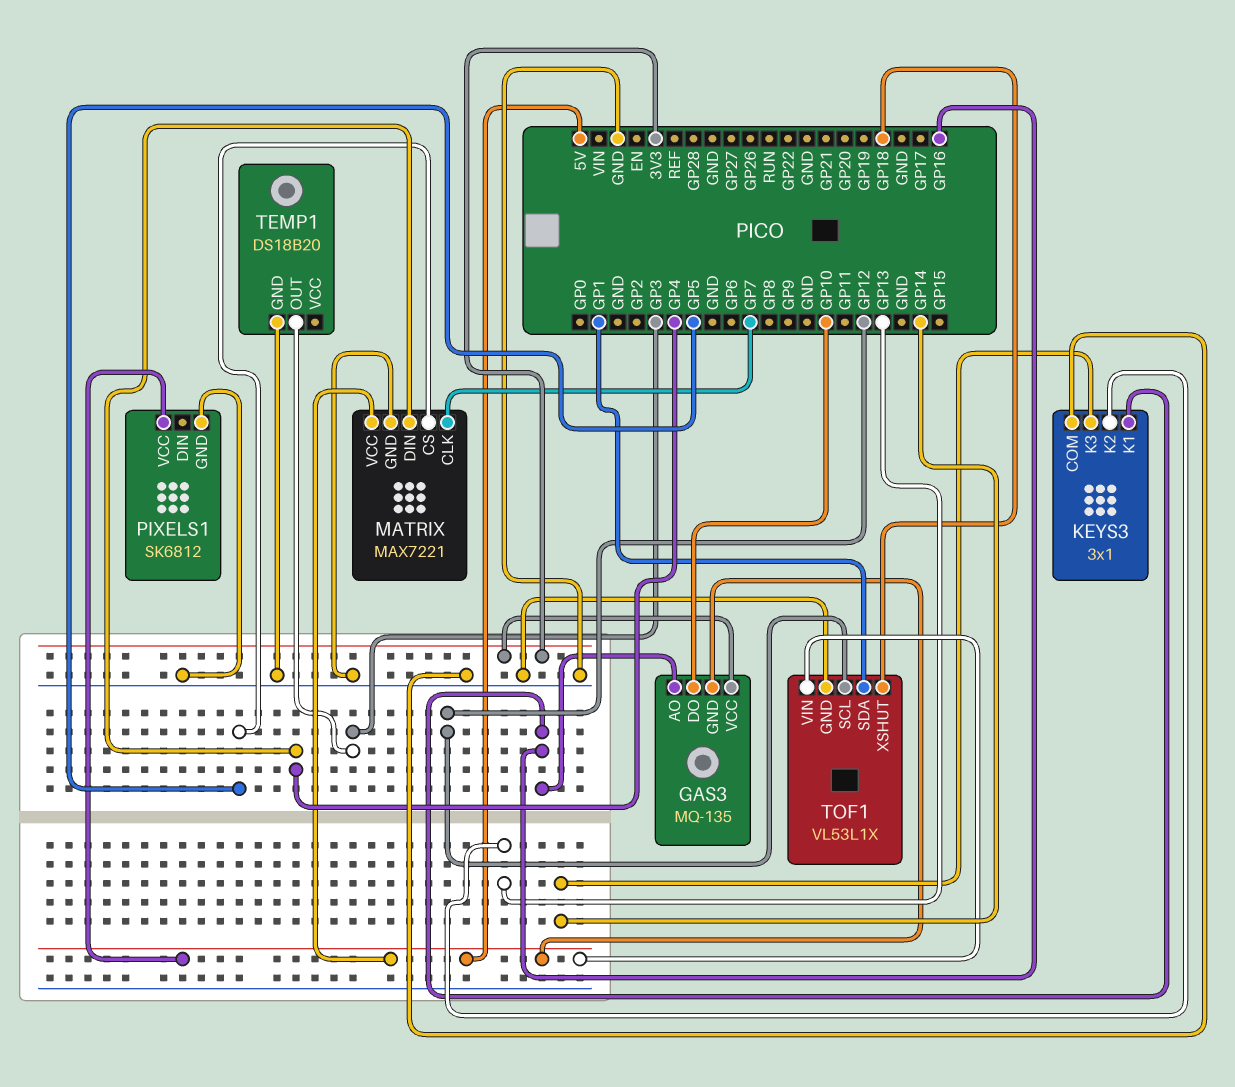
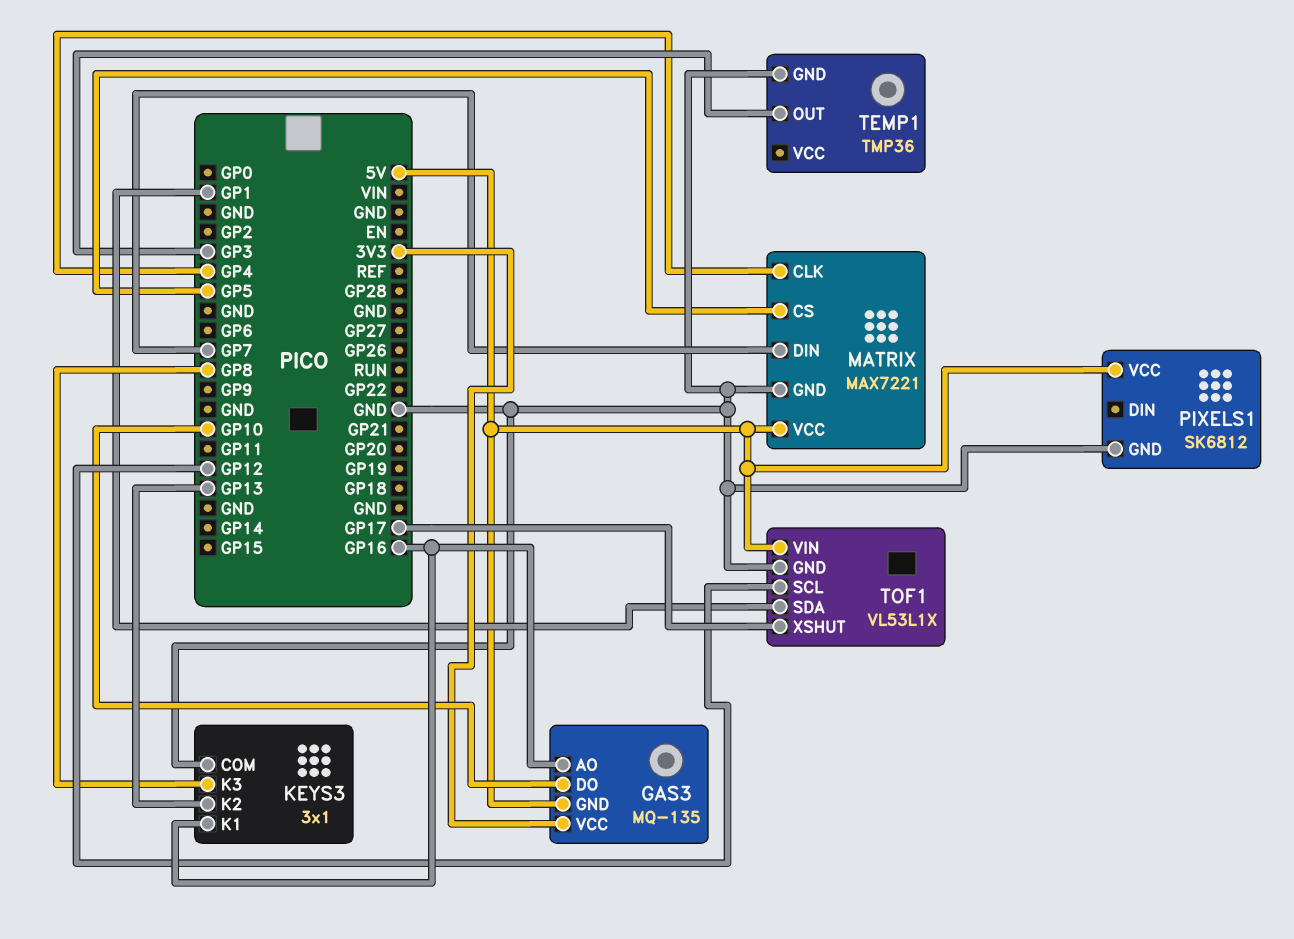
KEYS3 pin K3: GP14 -> GP8
MATRIX pin CLK: GP7 -> GP4
MATRIX pin DIN: GP4 -> GP7
TEMP1: DS18B20 -> TMP36
TOF1 pin XSHUT: GP18 -> GP17

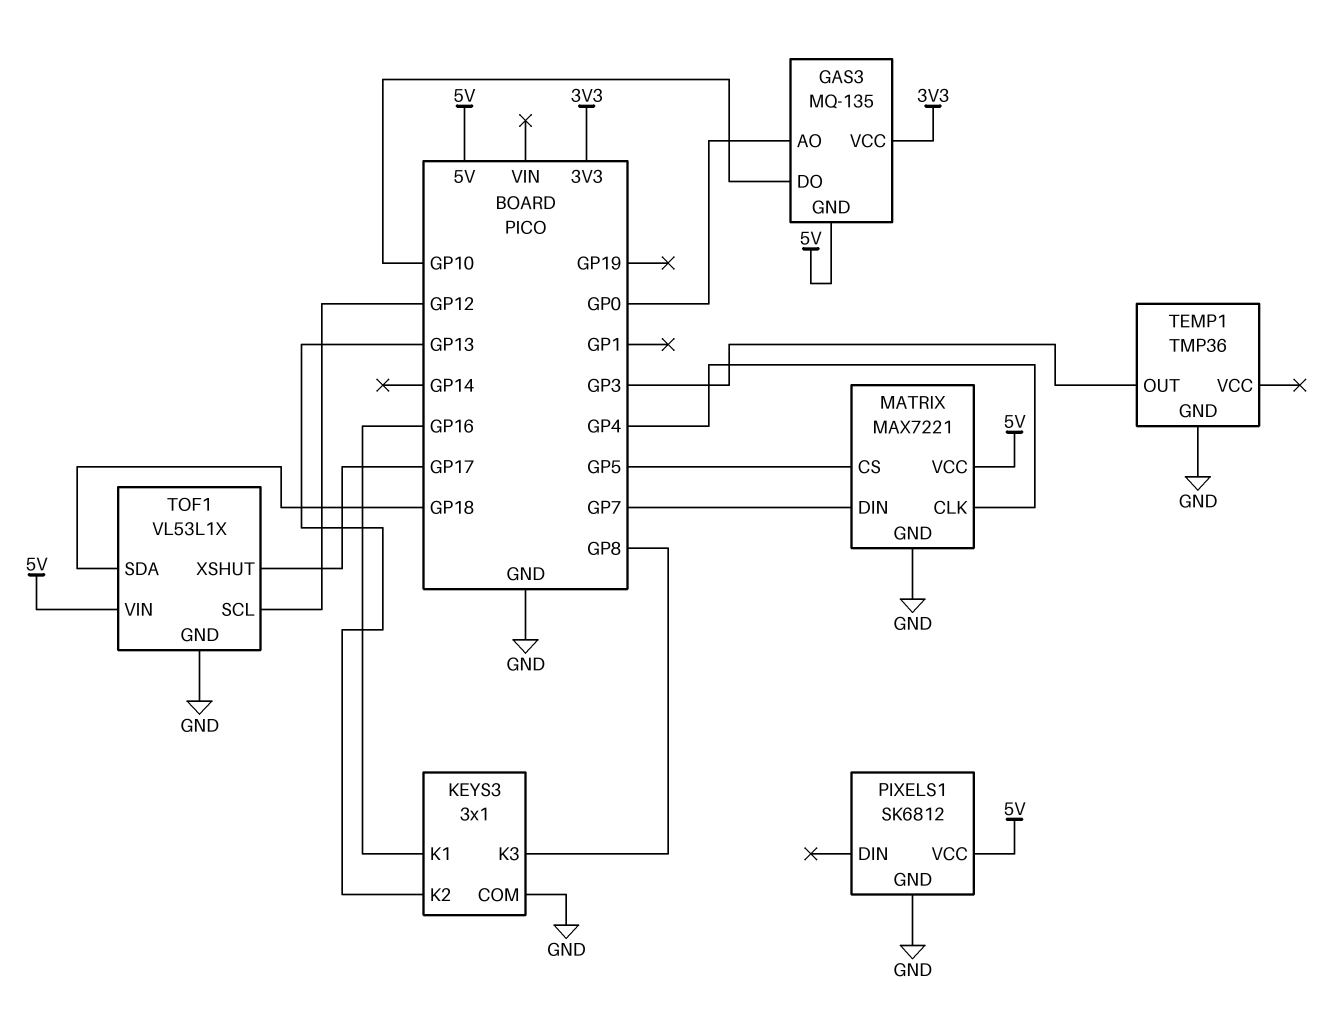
GAS3 pin AO: GP16 -> GP0
TOF1 pin SDA: GP1 -> GP18

